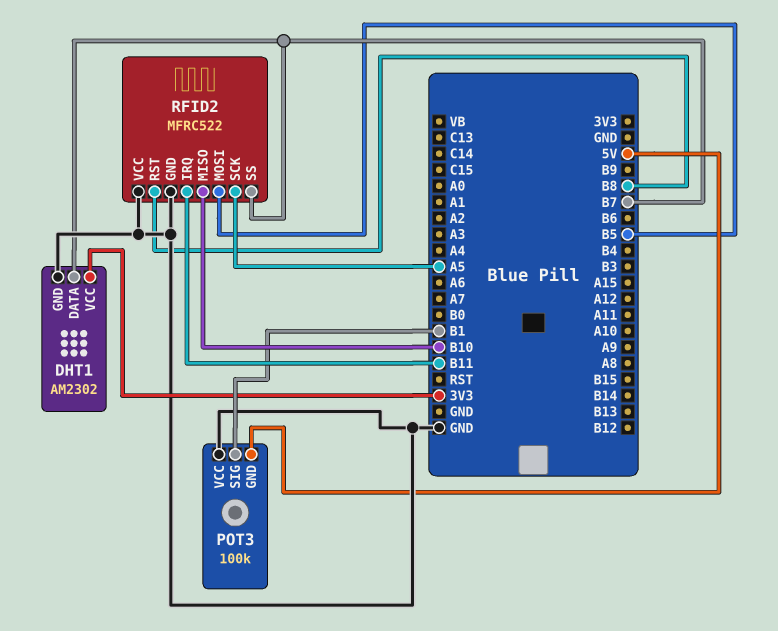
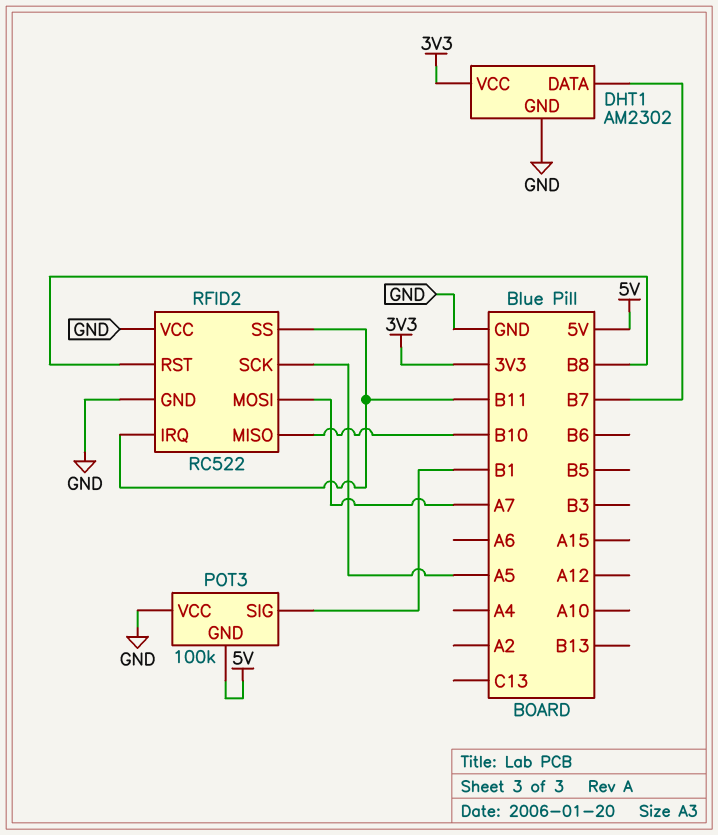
RFID2: MFRC522 -> RC522
RFID2 pin MOSI: B5 -> A7
RFID2 pin SS: B7 -> B11

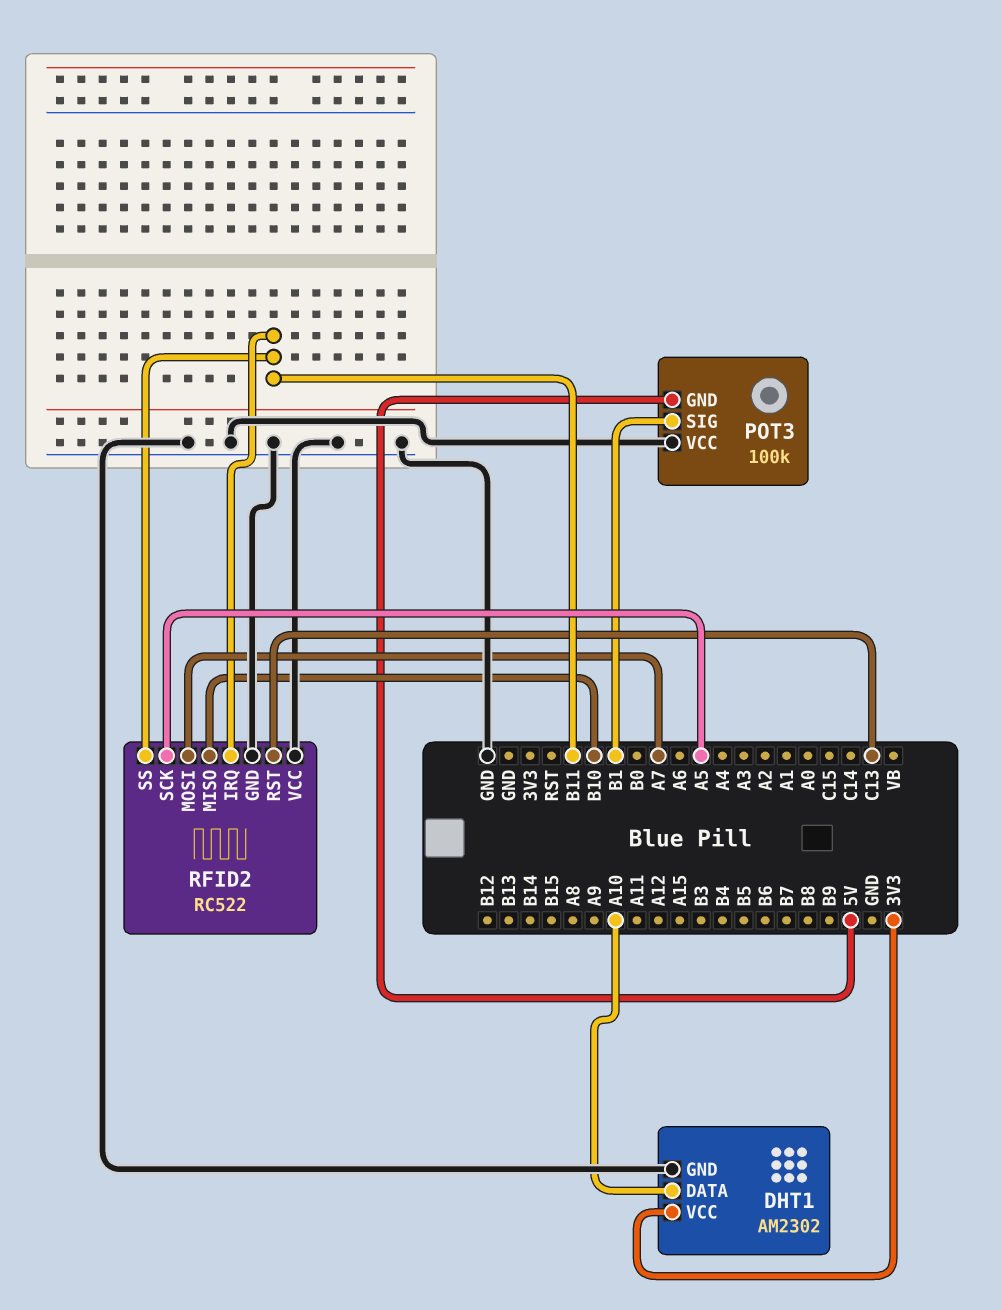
DHT1 pin DATA: B7 -> A10
RFID2 pin RST: B8 -> C13

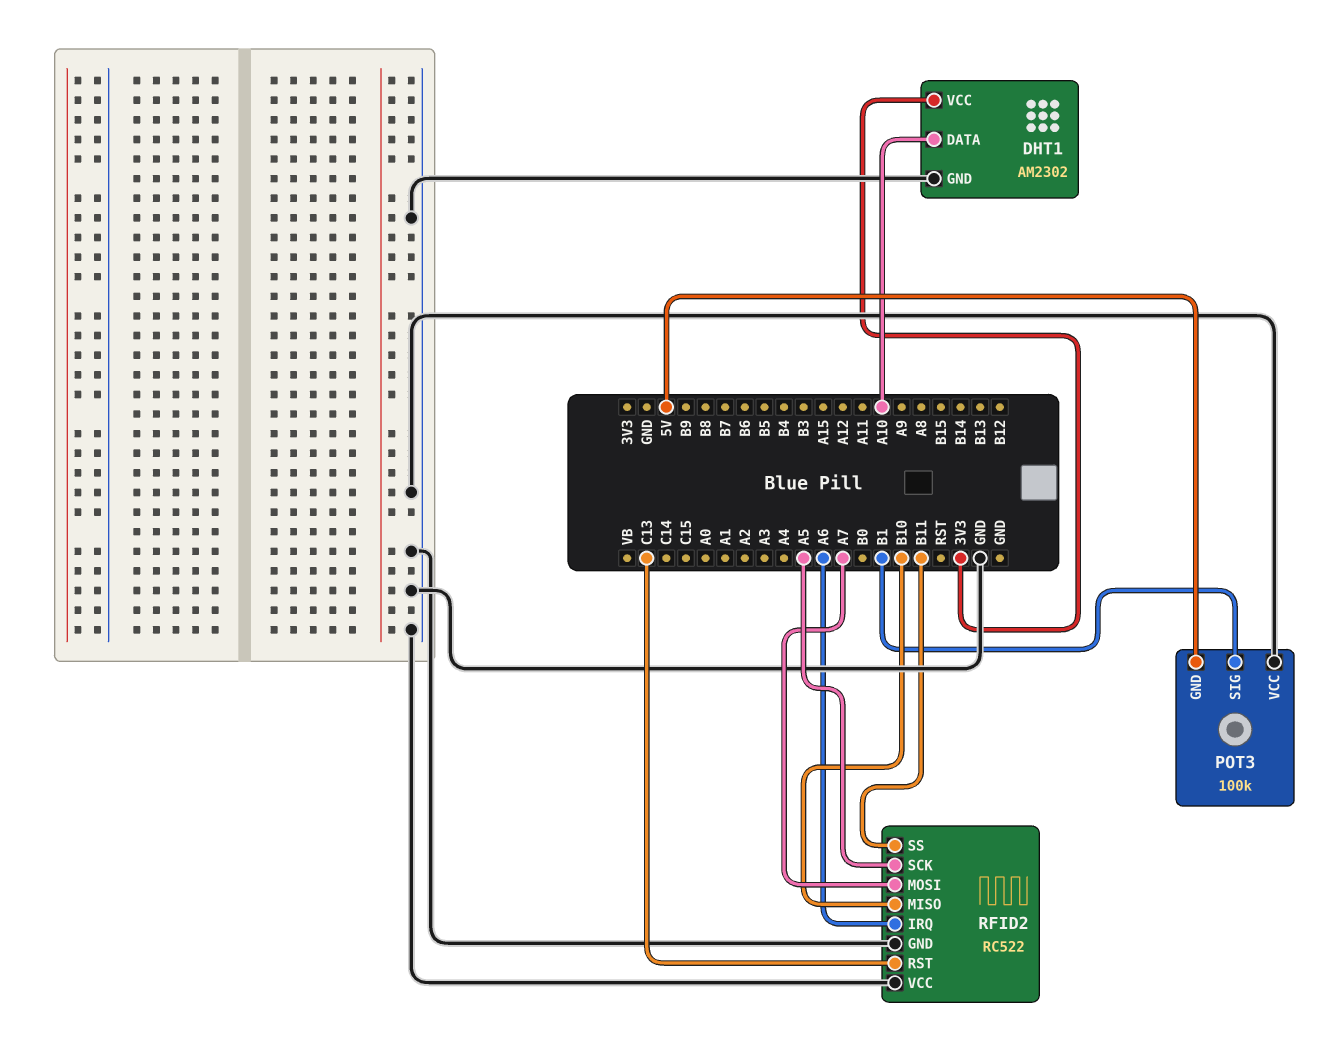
RFID2 pin IRQ: B11 -> A6

